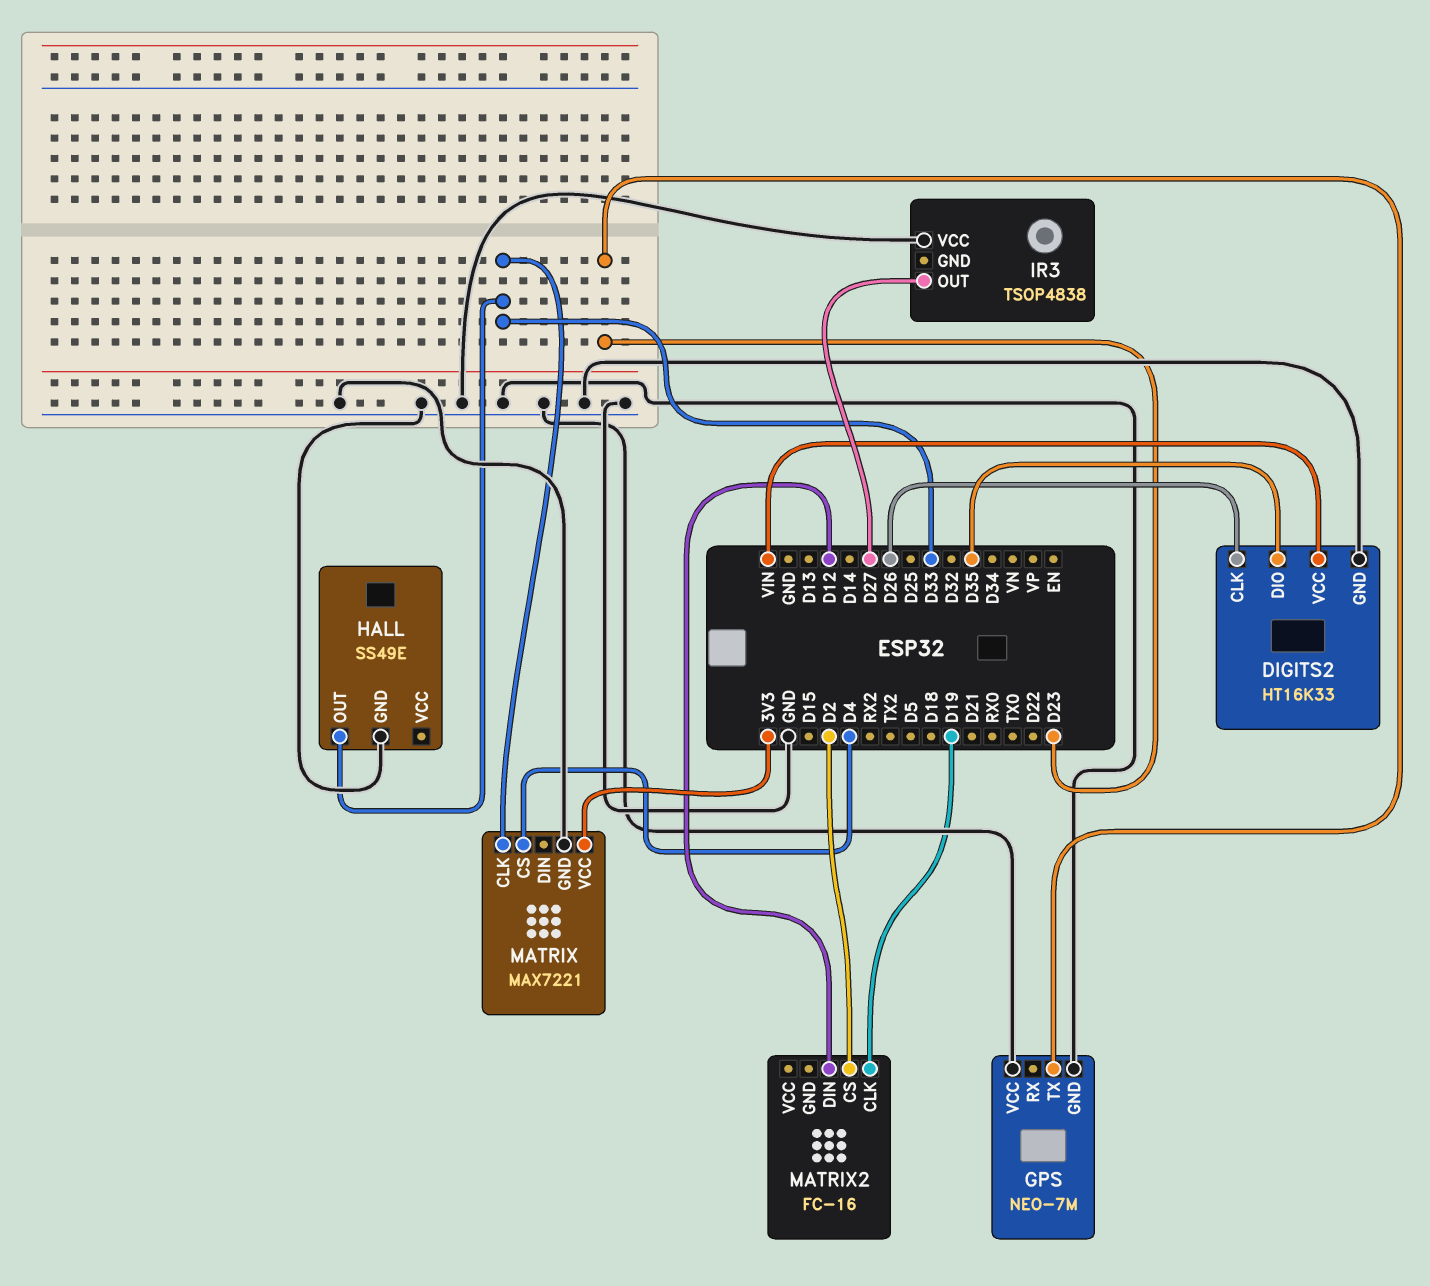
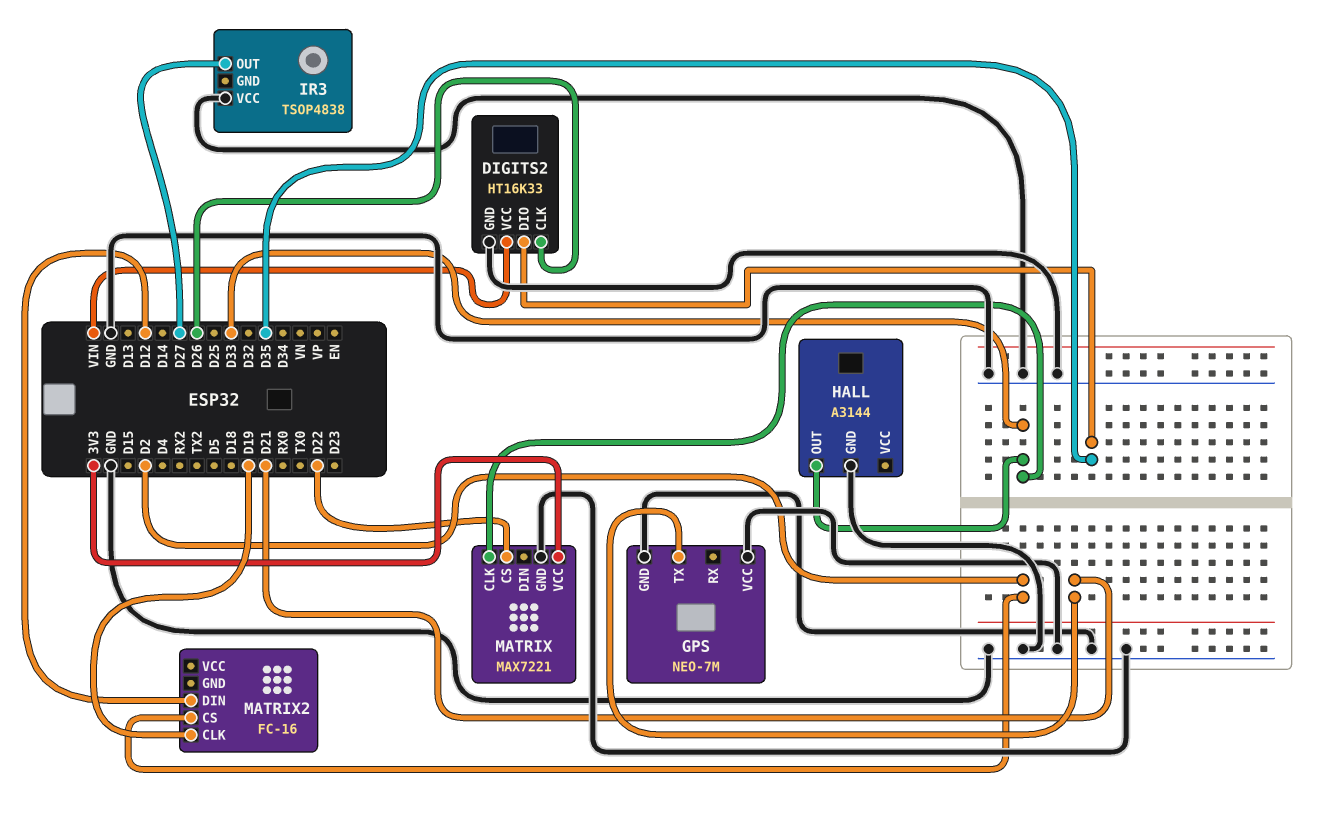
GPS pin TX: D23 -> D21
HALL: SS49E -> A3144
MATRIX pin CS: D4 -> D22

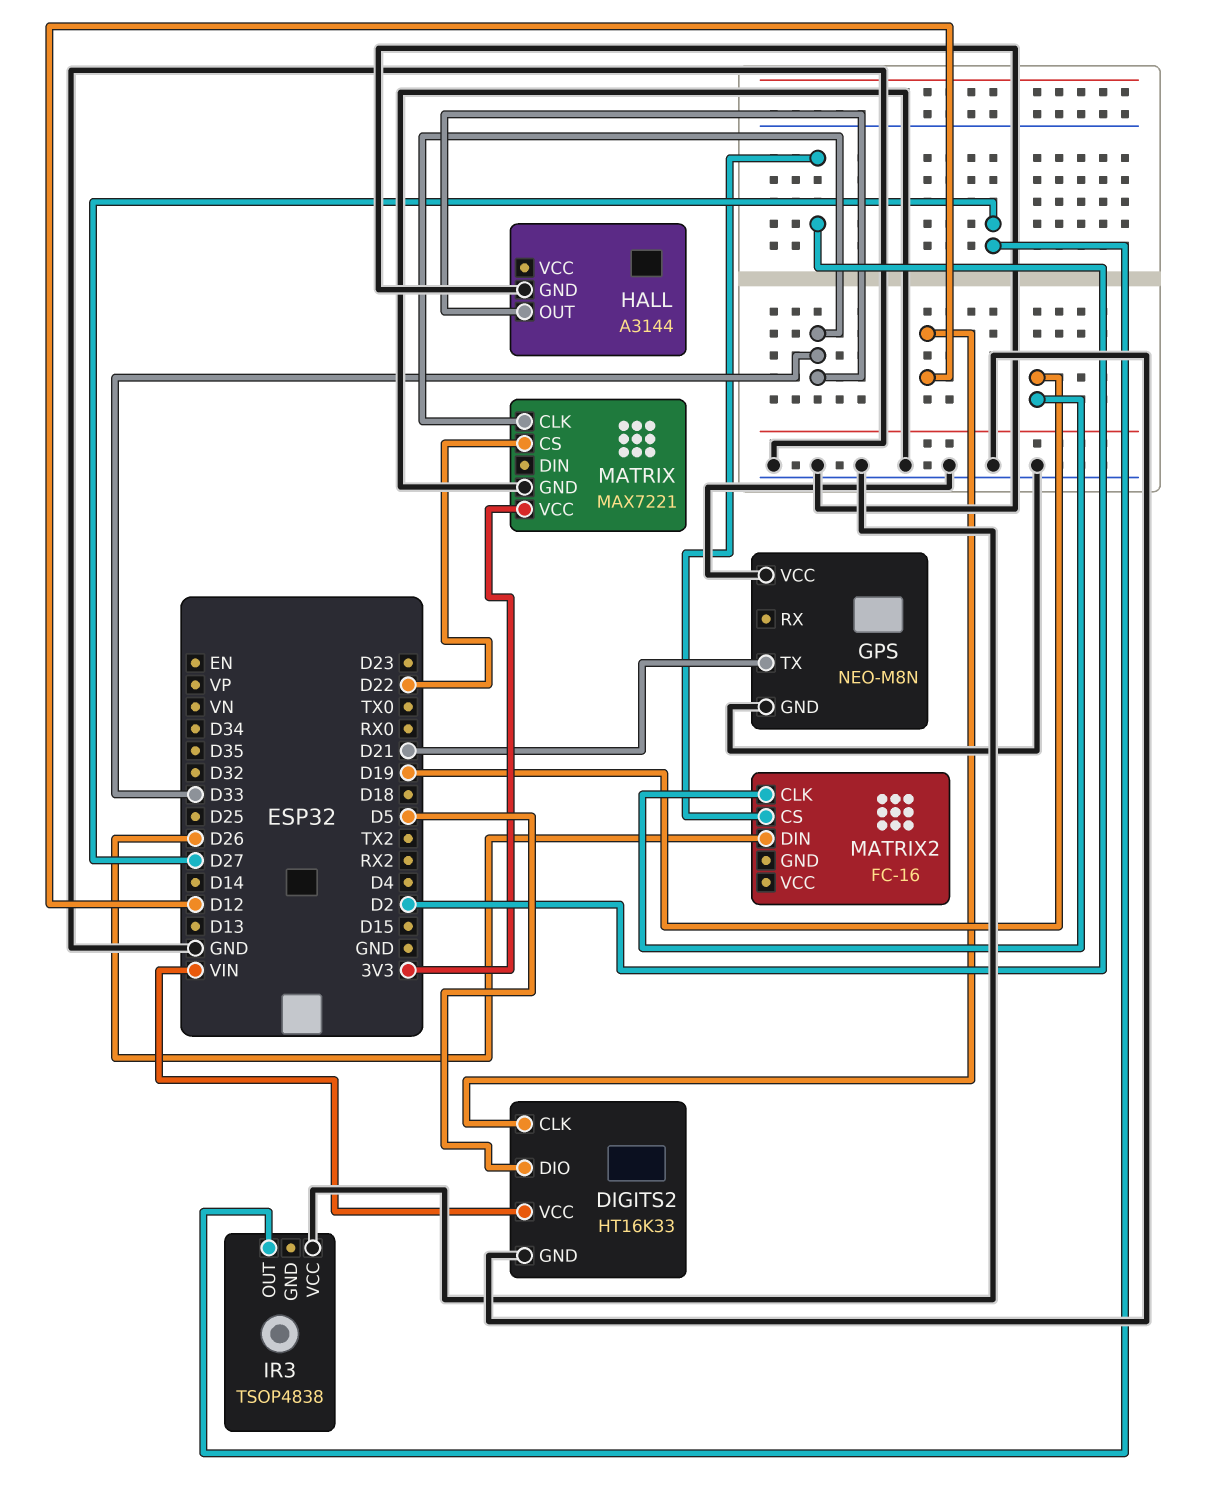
DIGITS2 pin CLK: D26 -> D12
DIGITS2 pin DIO: D35 -> D5
GPS: NEO-7M -> NEO-M8N
MATRIX2 pin DIN: D12 -> D26

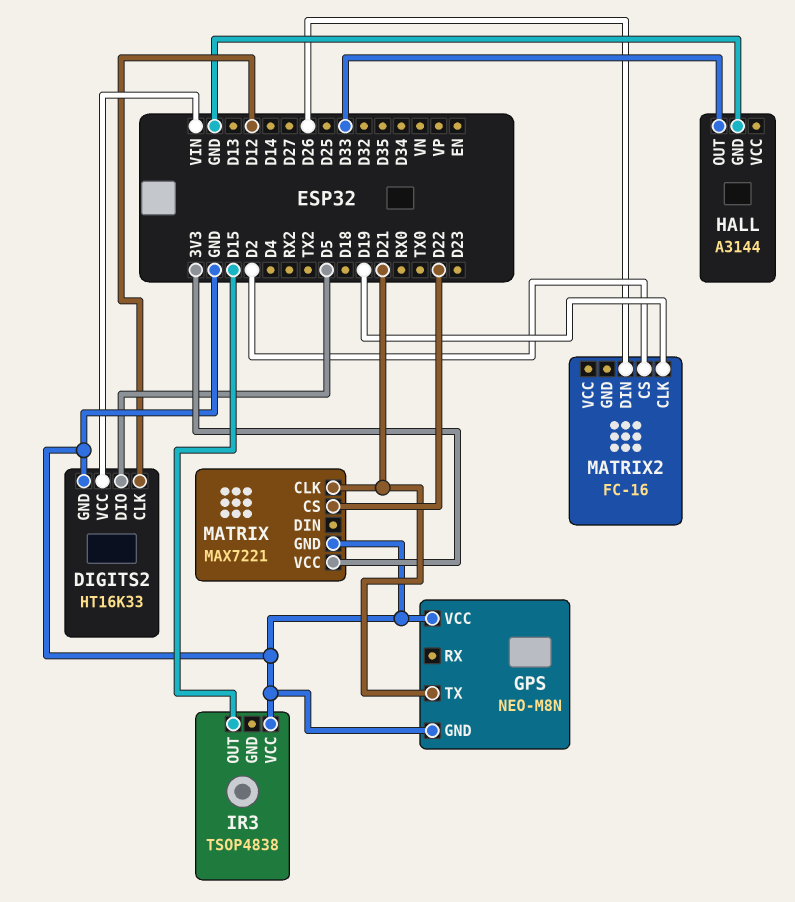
IR3 pin OUT: D27 -> D15
MATRIX pin CLK: D33 -> D21

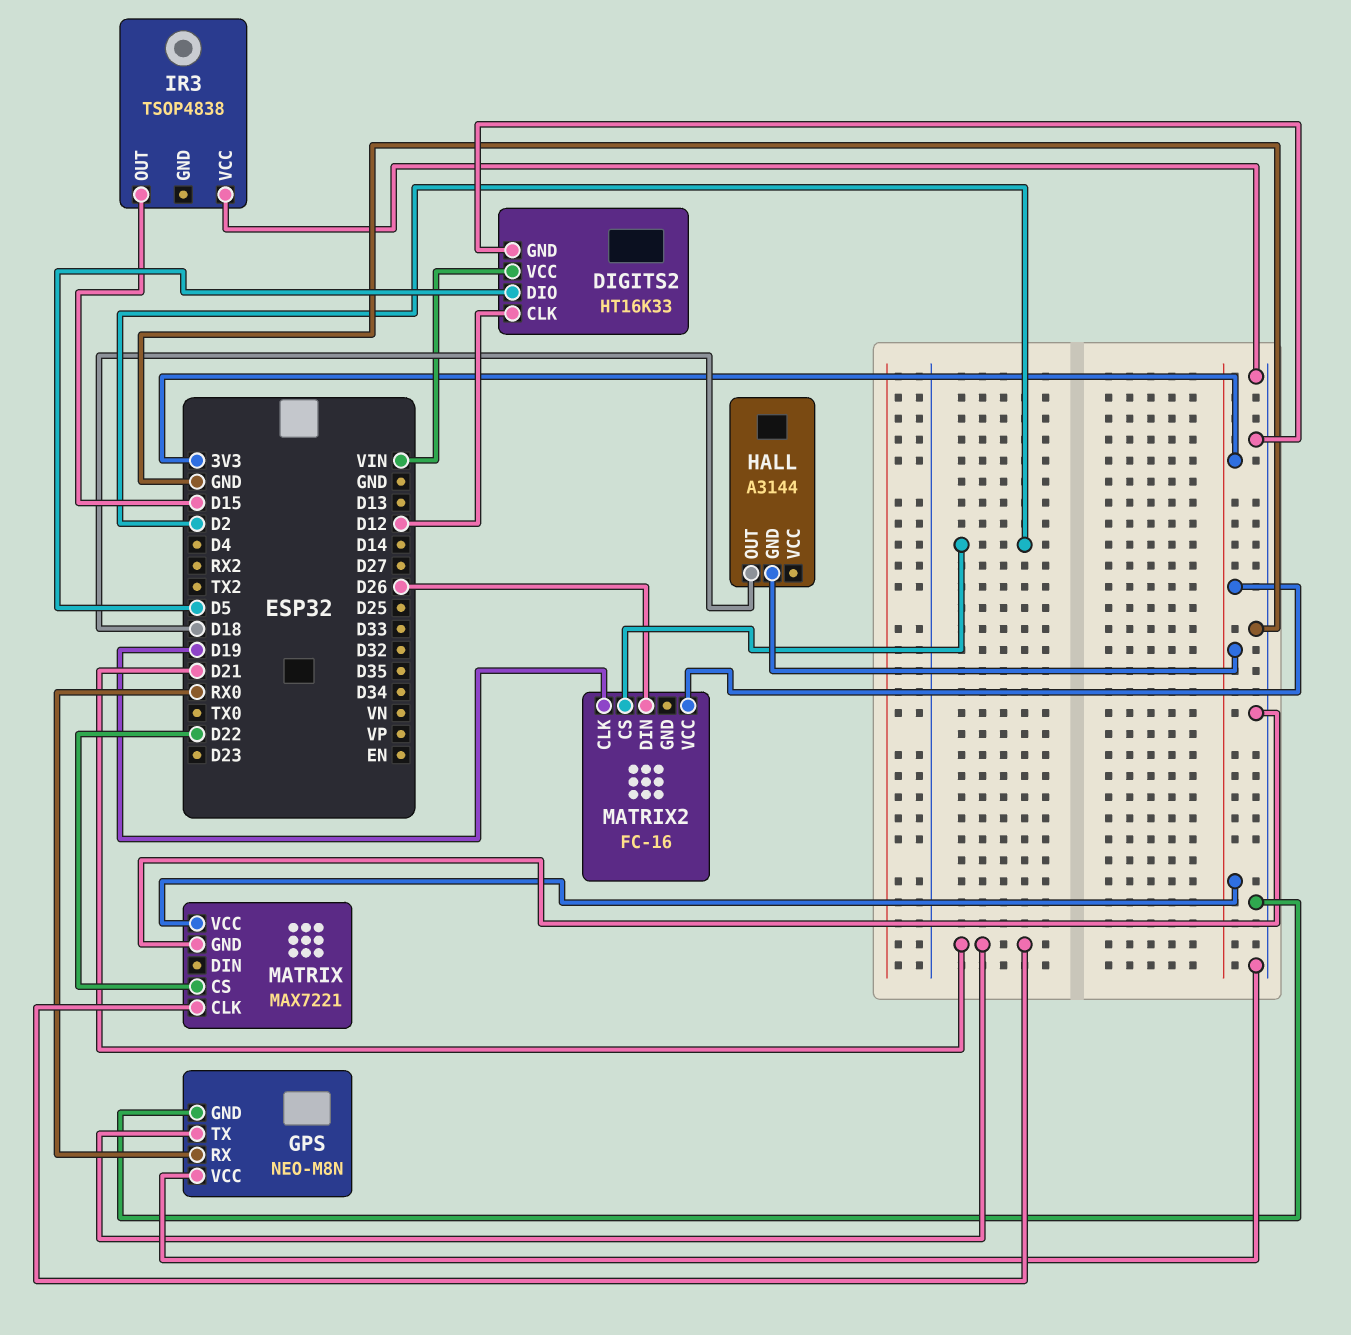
GPS pin RX: none -> RX0
HALL pin GND: GND -> 3V3
HALL pin OUT: D33 -> D18
MATRIX2 pin VCC: none -> 3V3

